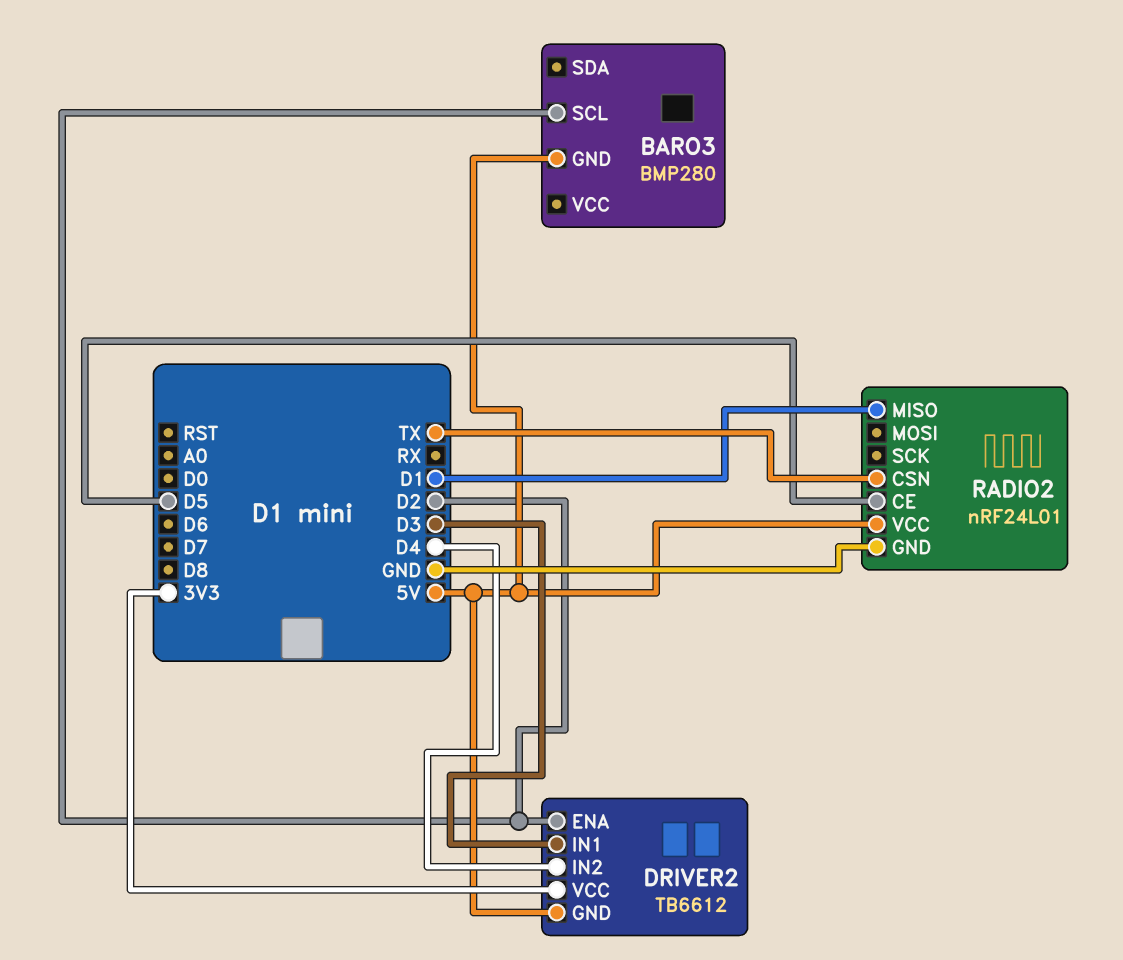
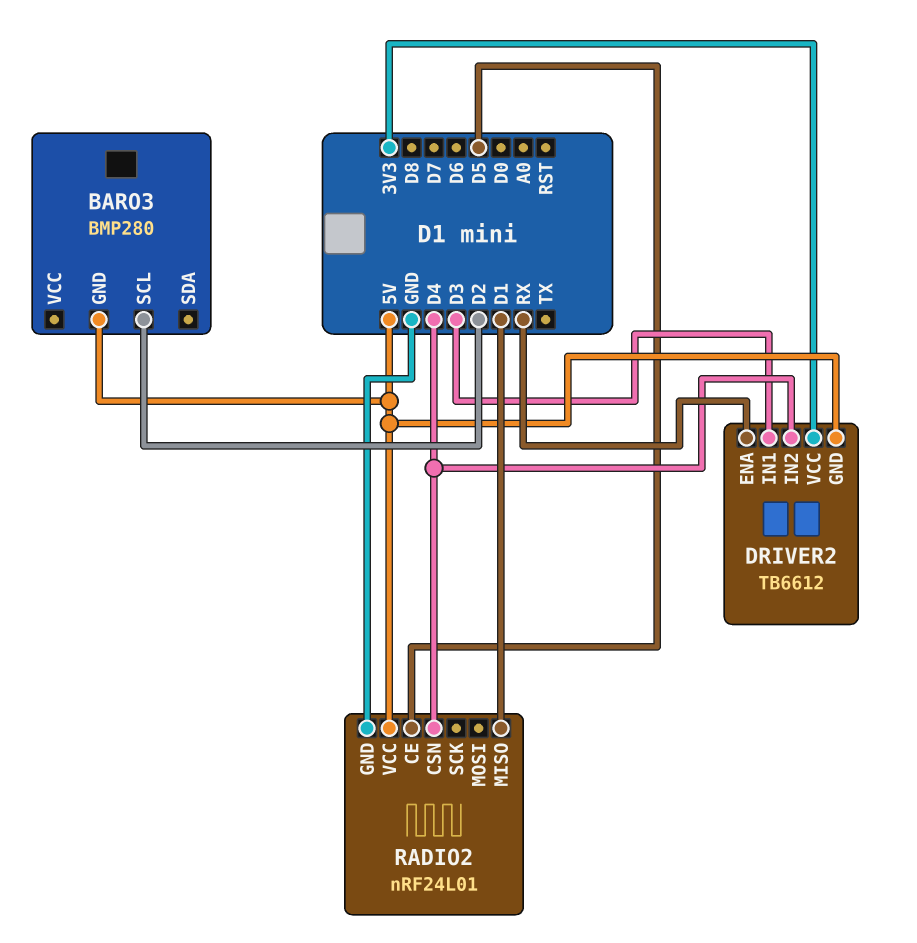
DRIVER2 pin ENA: D2 -> RX
RADIO2 pin CSN: TX -> D4

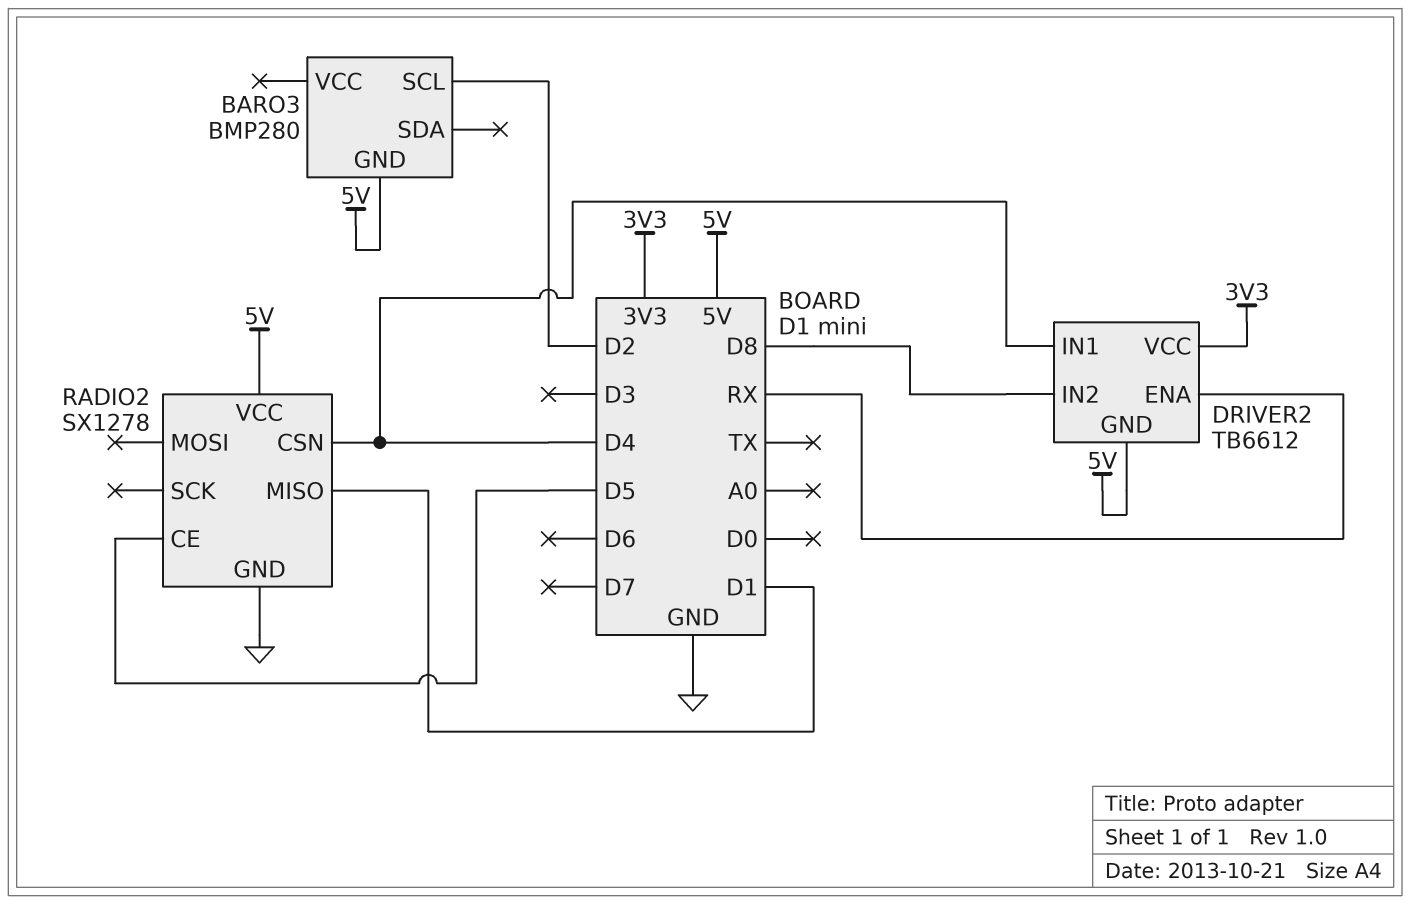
DRIVER2 pin IN1: D3 -> D4
DRIVER2 pin IN2: D4 -> D8
RADIO2: nRF24L01 -> SX1278

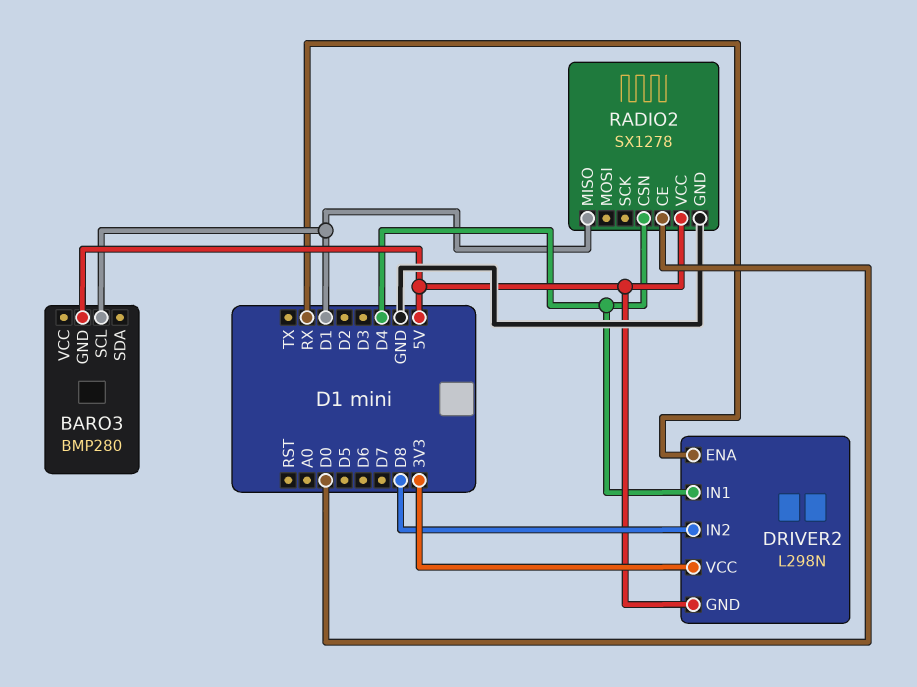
BARO3 pin SCL: D2 -> D1
DRIVER2: TB6612 -> L298N
RADIO2 pin CE: D5 -> D0

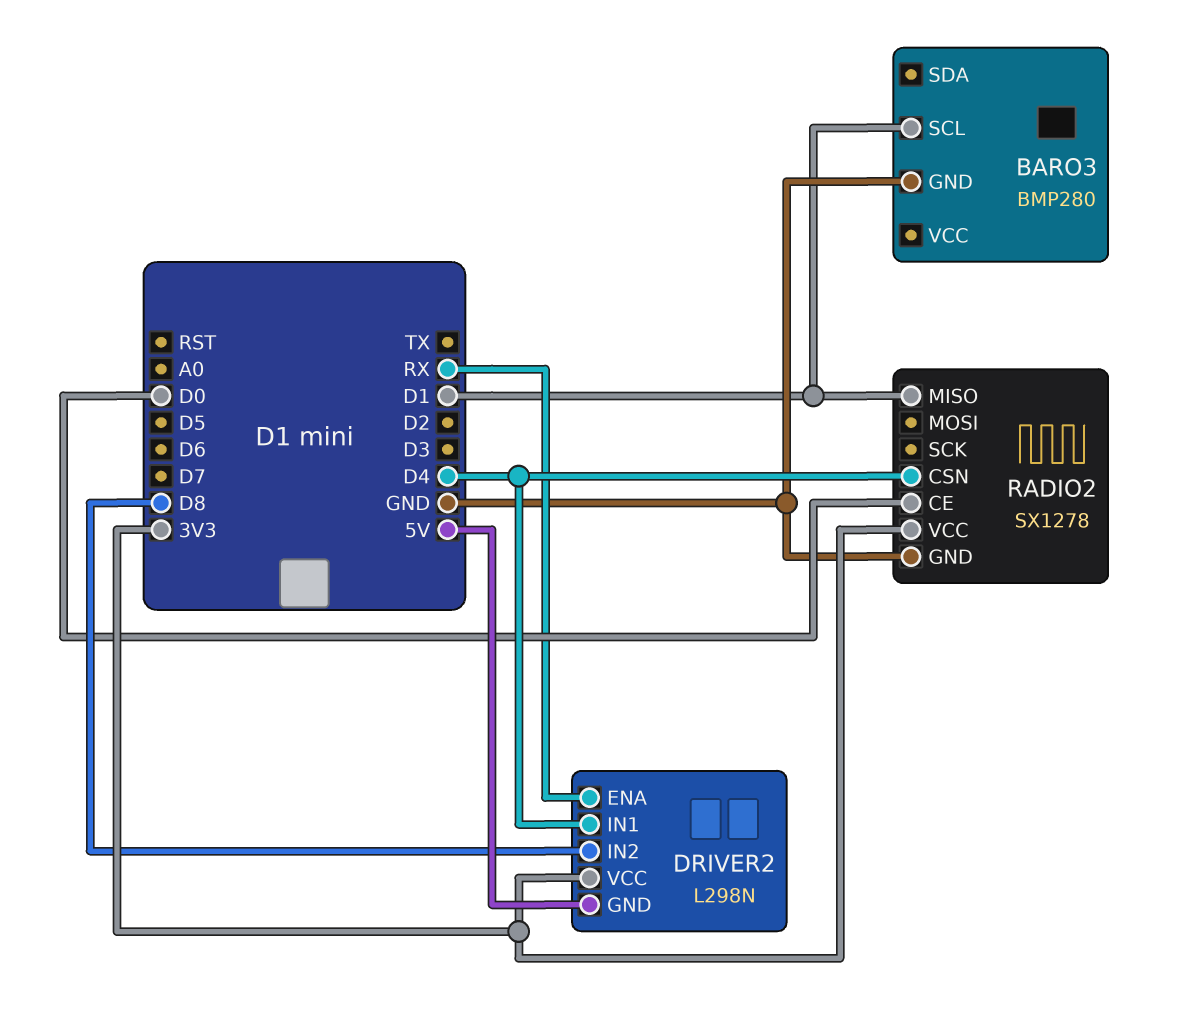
BARO3 pin GND: 5V -> GND
RADIO2 pin VCC: 5V -> 3V3

